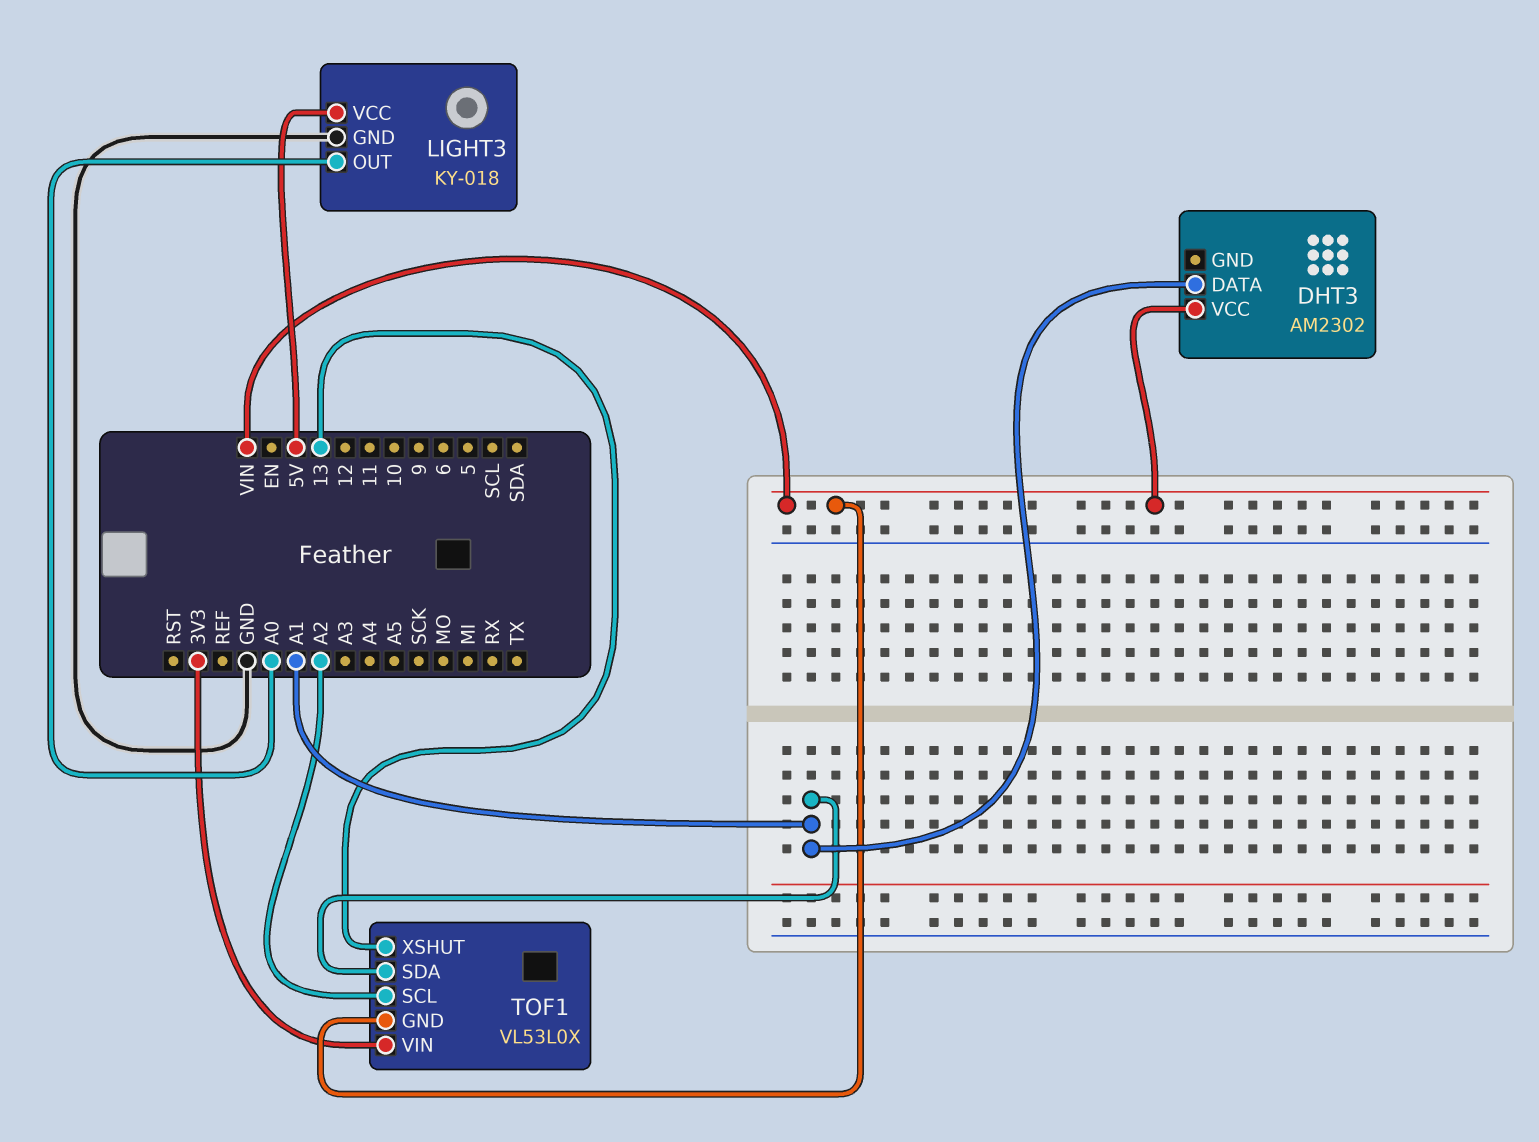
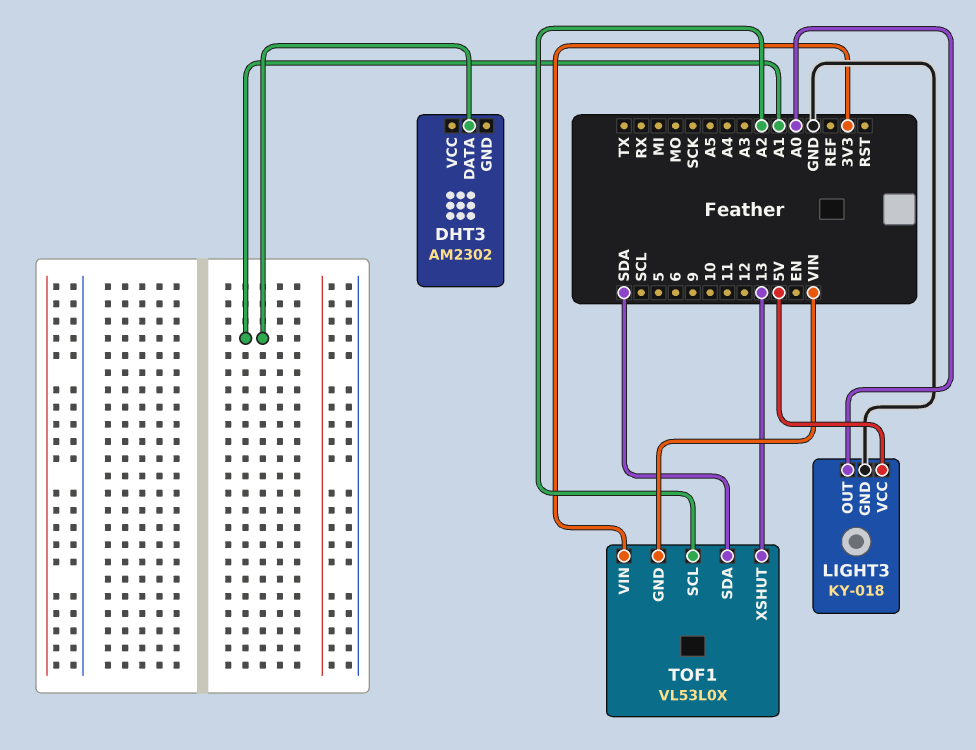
DHT3 pin VCC: VIN -> none
TOF1 pin SDA: A1 -> SDA

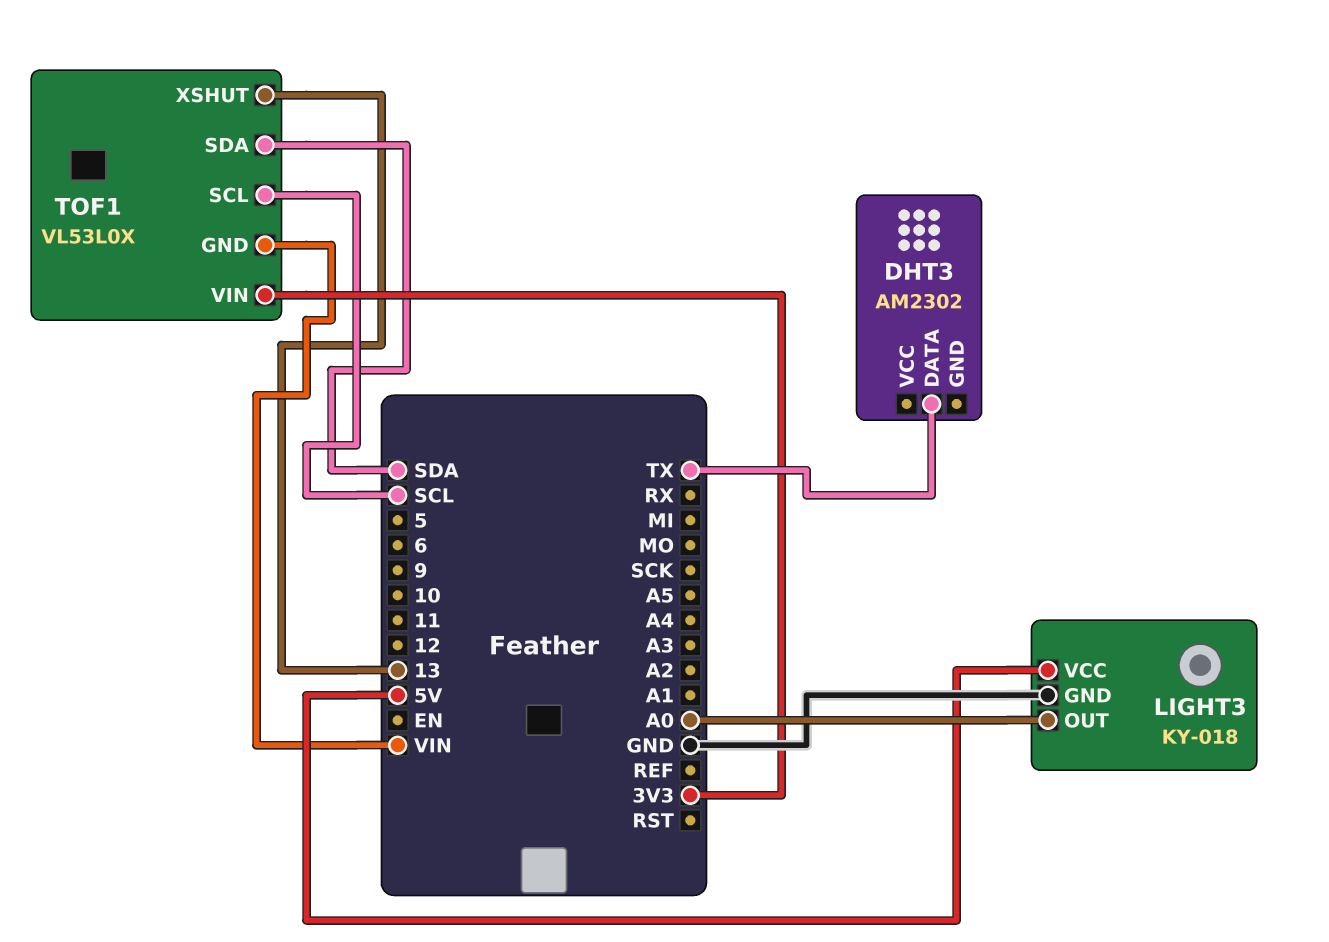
DHT3 pin DATA: A1 -> TX
TOF1 pin SCL: A2 -> SCL

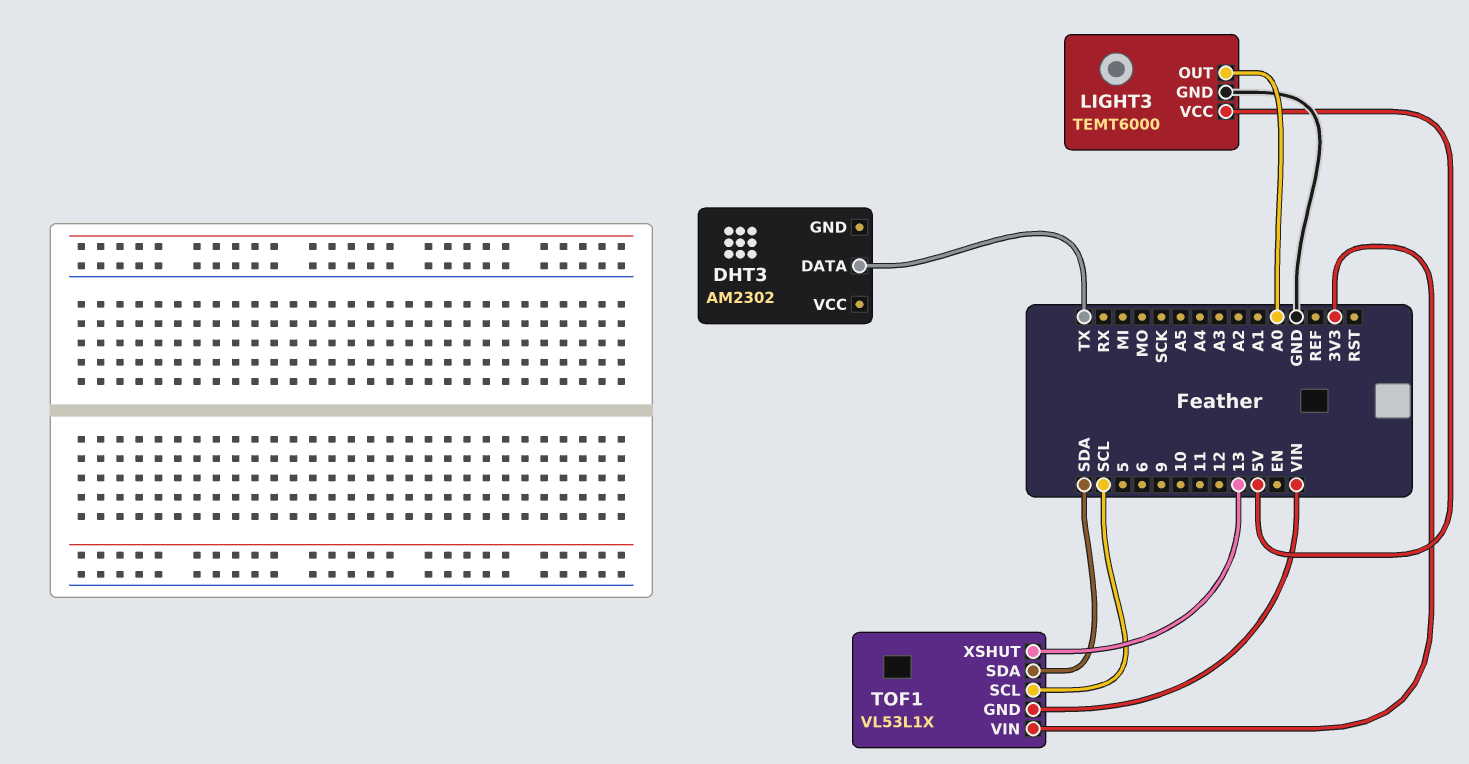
LIGHT3: KY-018 -> TEMT6000
TOF1: VL53L0X -> VL53L1X

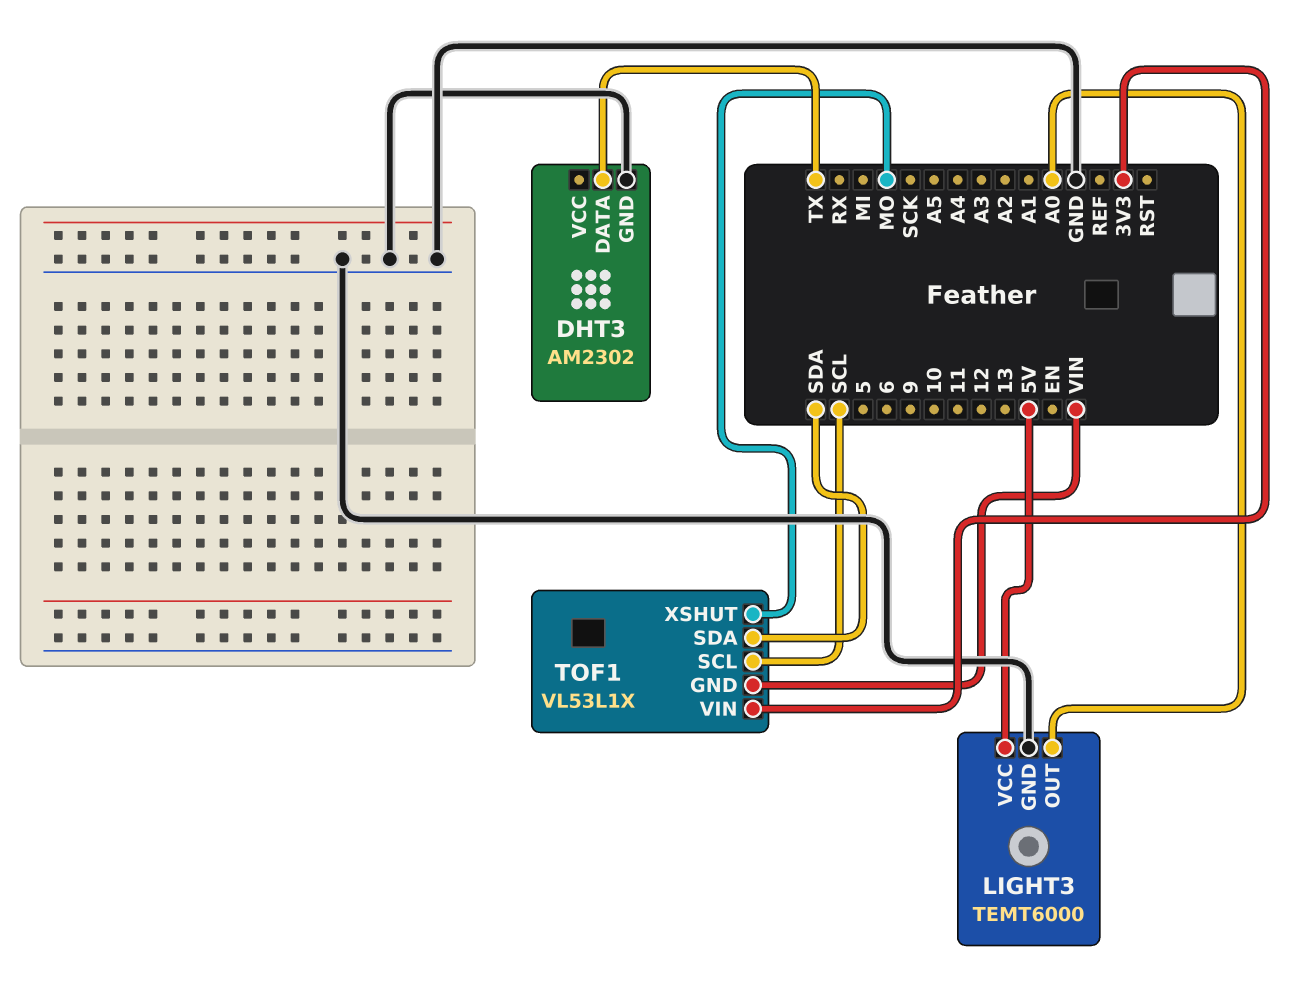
DHT3 pin GND: none -> GND
TOF1 pin XSHUT: 13 -> MO

